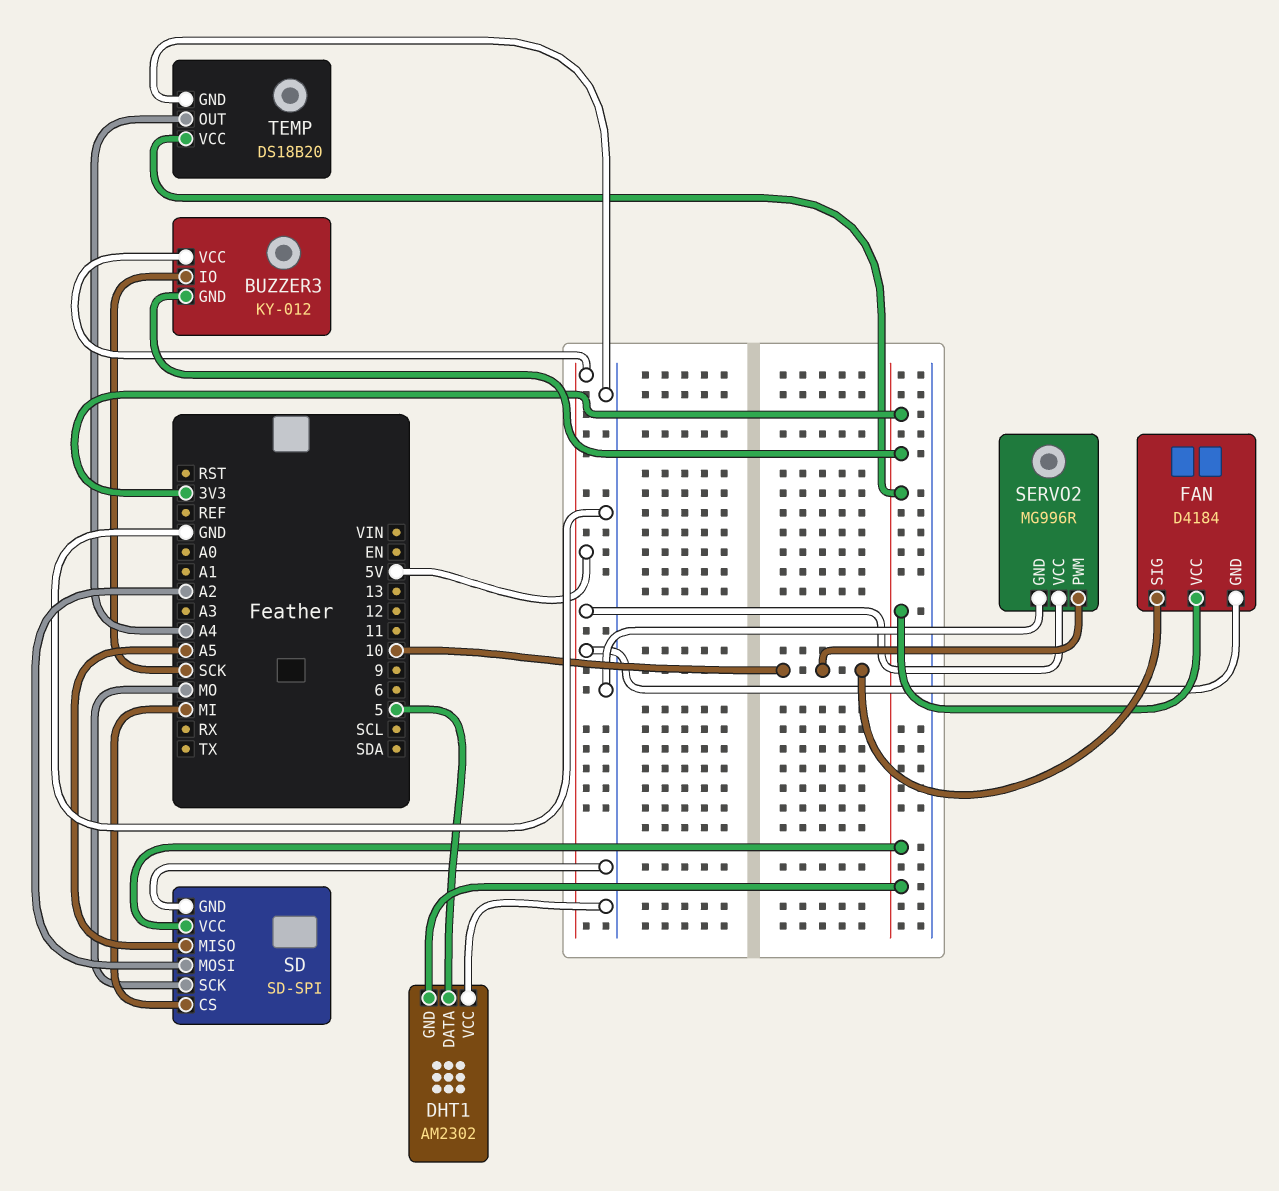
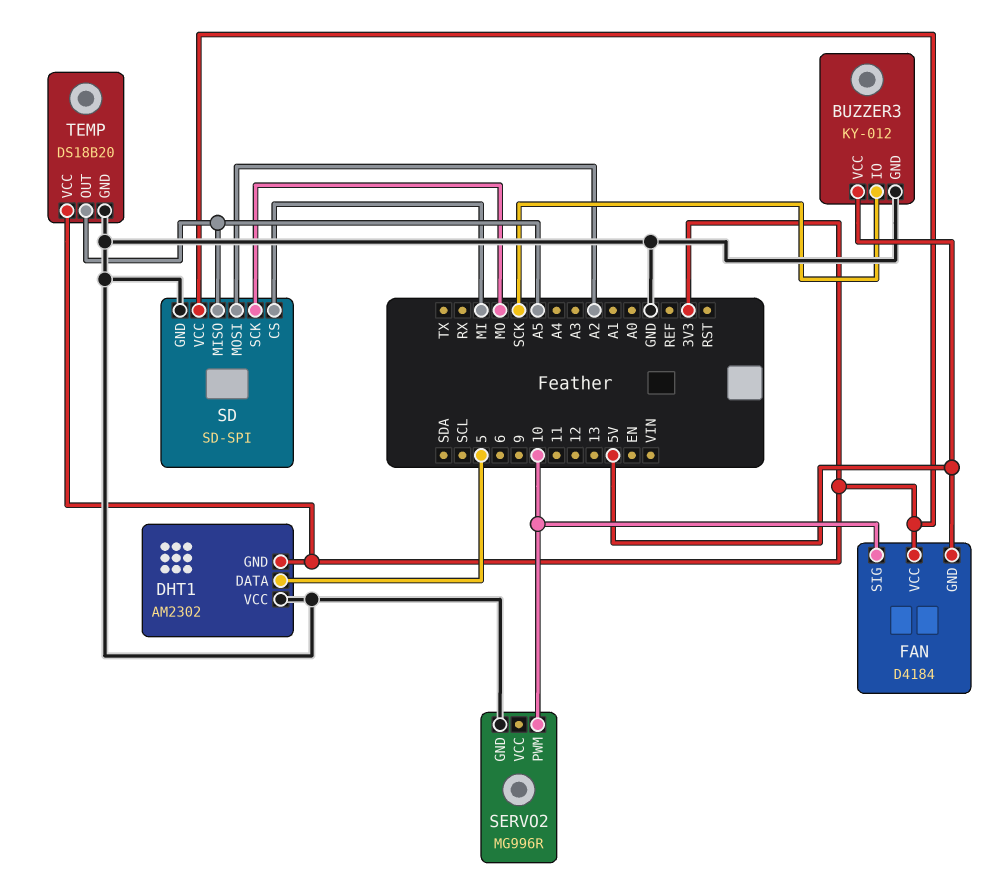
BUZZER3 pin GND: 3V3 -> GND
SERVO2 pin VCC: 5V -> none
TEMP pin OUT: A4 -> A5

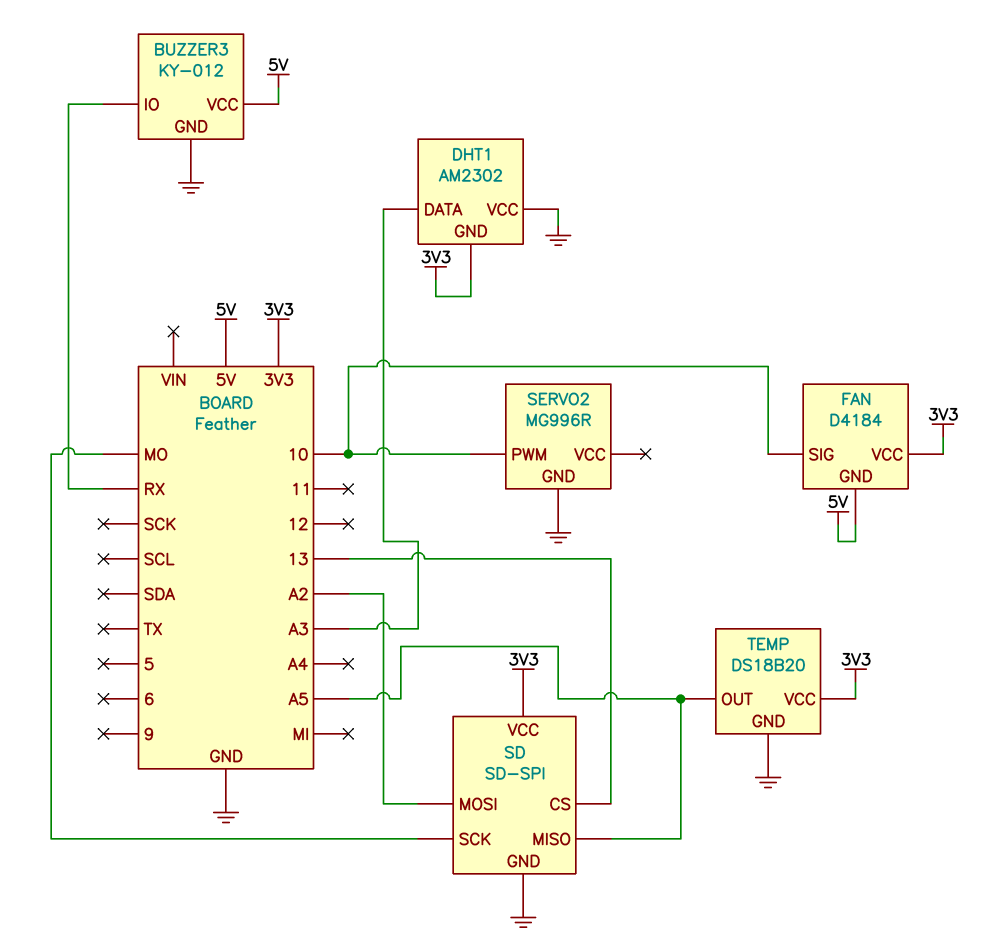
BUZZER3 pin IO: SCK -> RX
DHT1 pin DATA: 5 -> A3
SD pin CS: MI -> 13

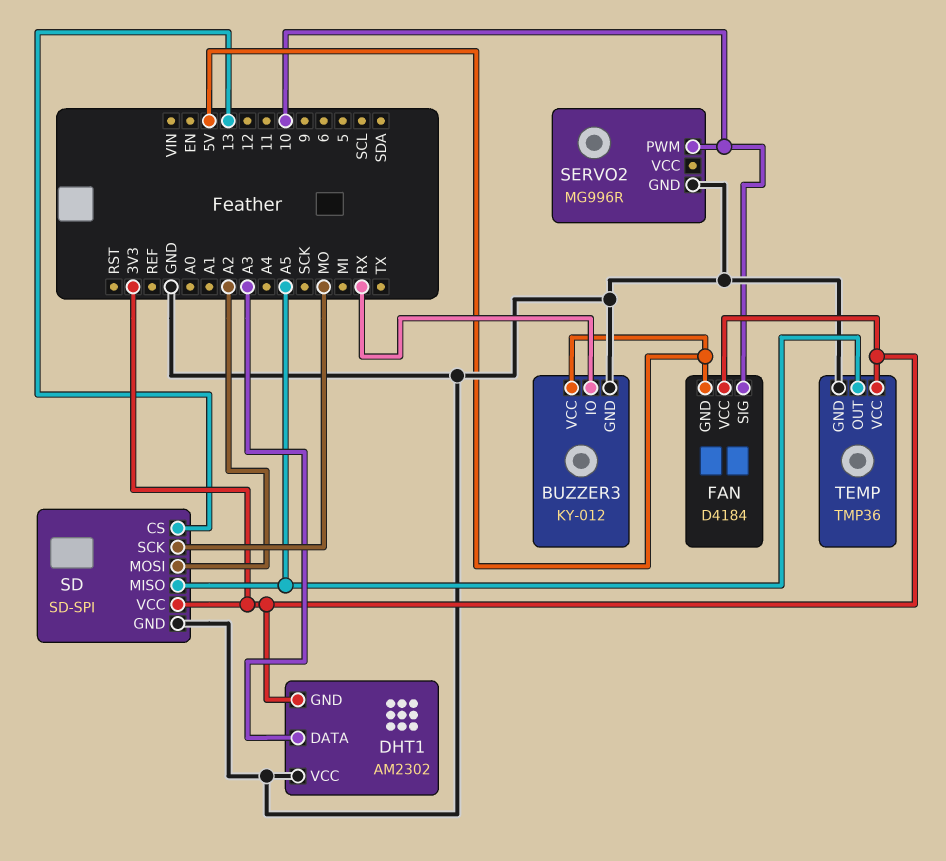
TEMP: DS18B20 -> TMP36

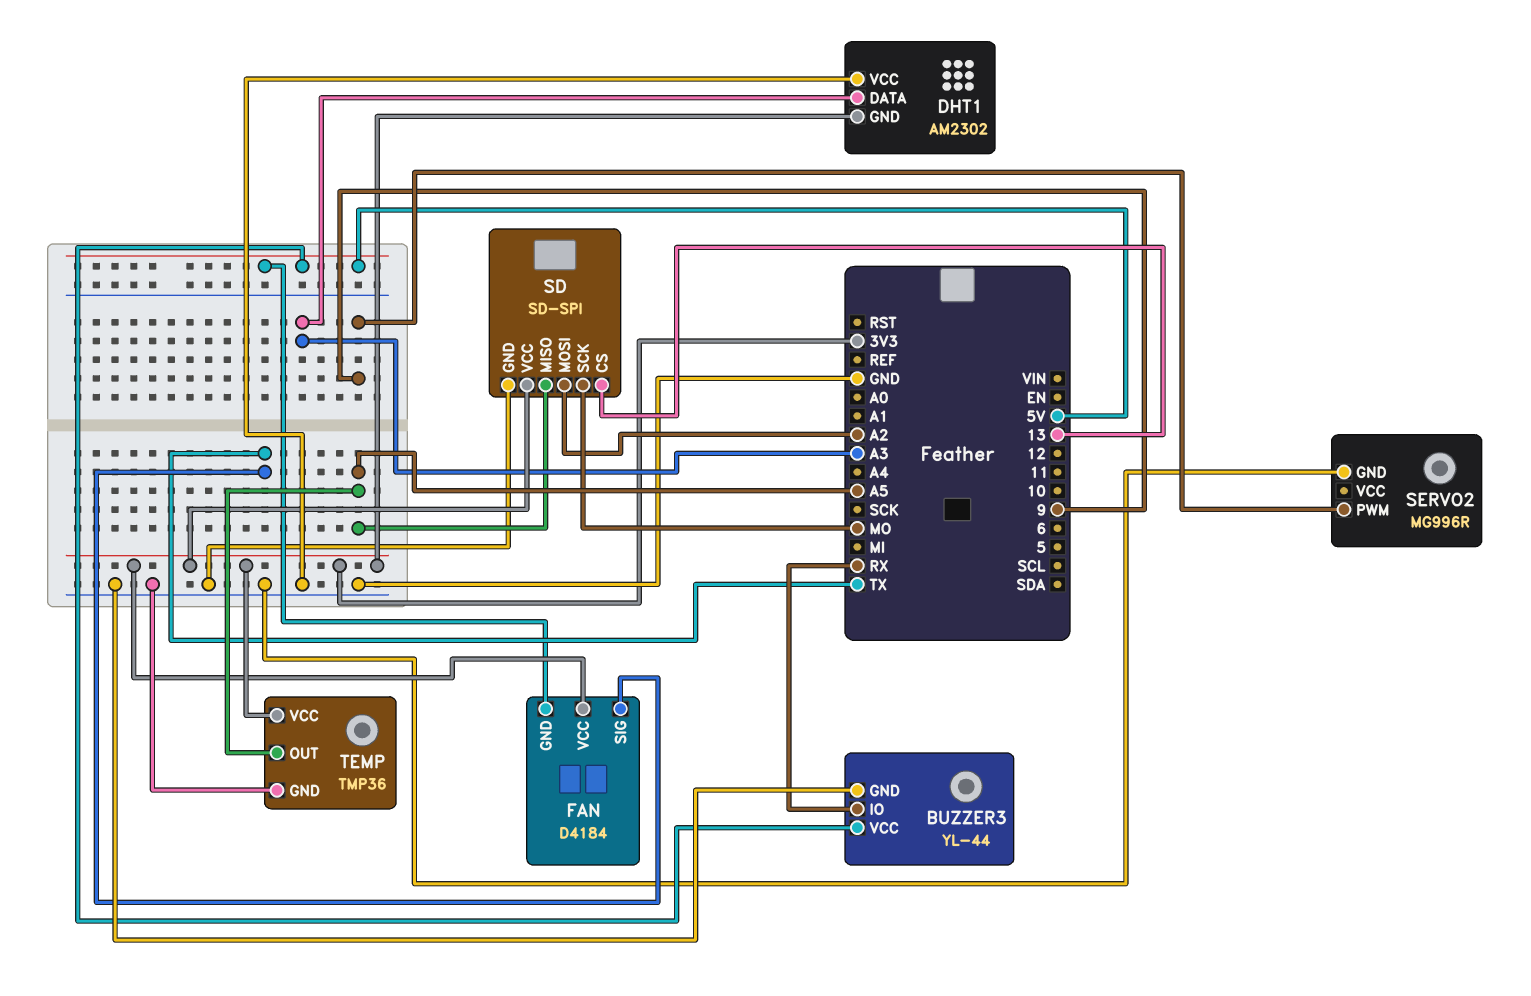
BUZZER3: KY-012 -> YL-44
FAN pin SIG: 10 -> TX
SERVO2 pin PWM: 10 -> 9

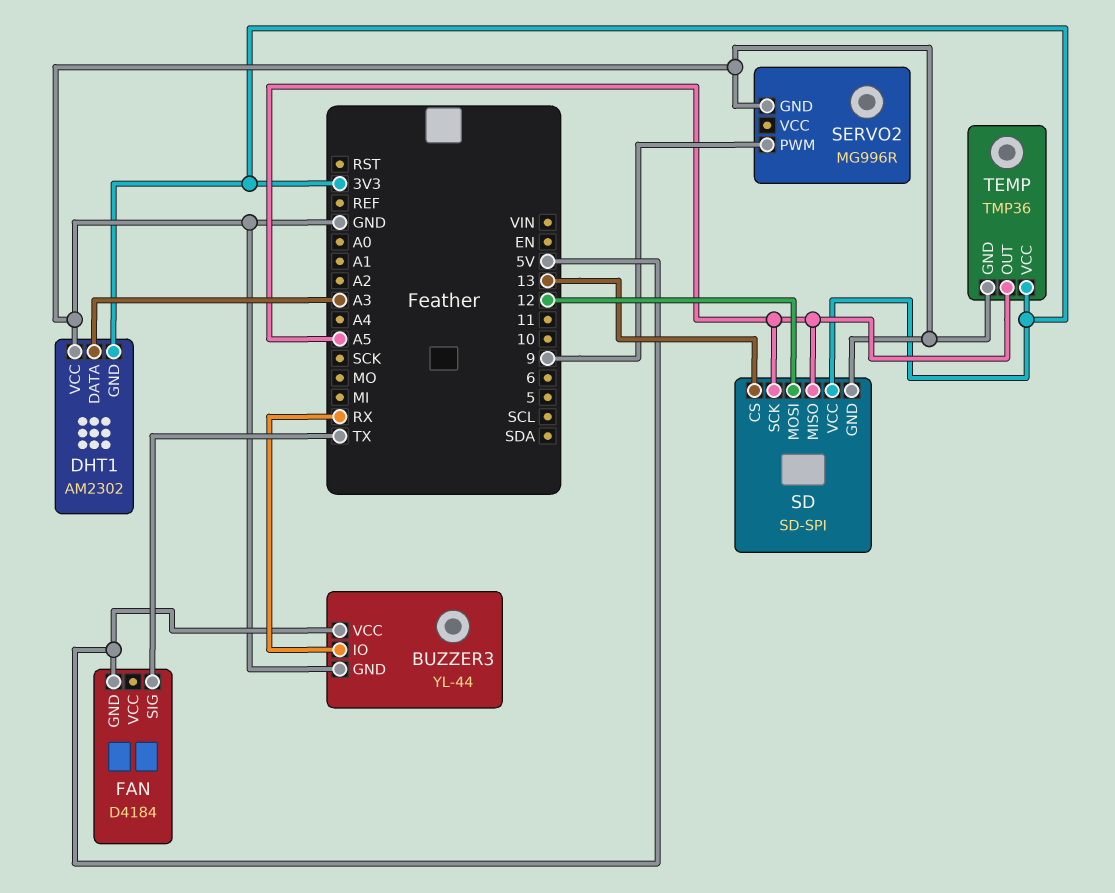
FAN pin VCC: 3V3 -> none
SD pin MOSI: A2 -> 12
SD pin SCK: MO -> A5

